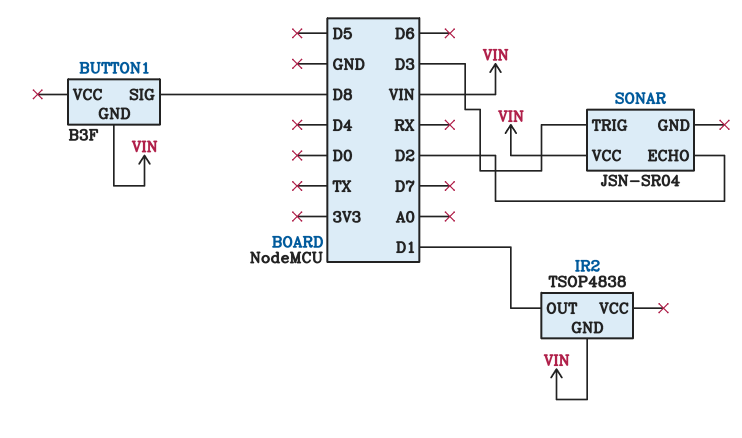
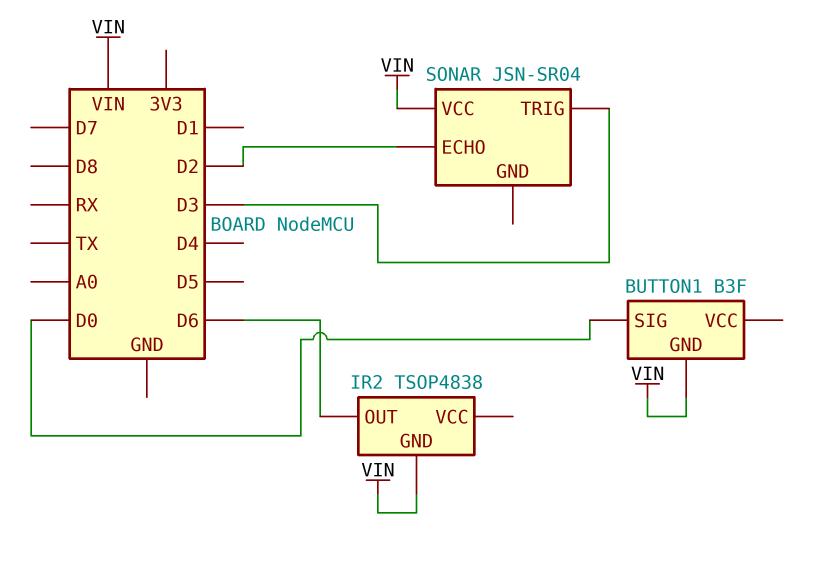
BUTTON1 pin SIG: D8 -> D0
IR2 pin OUT: D1 -> D6

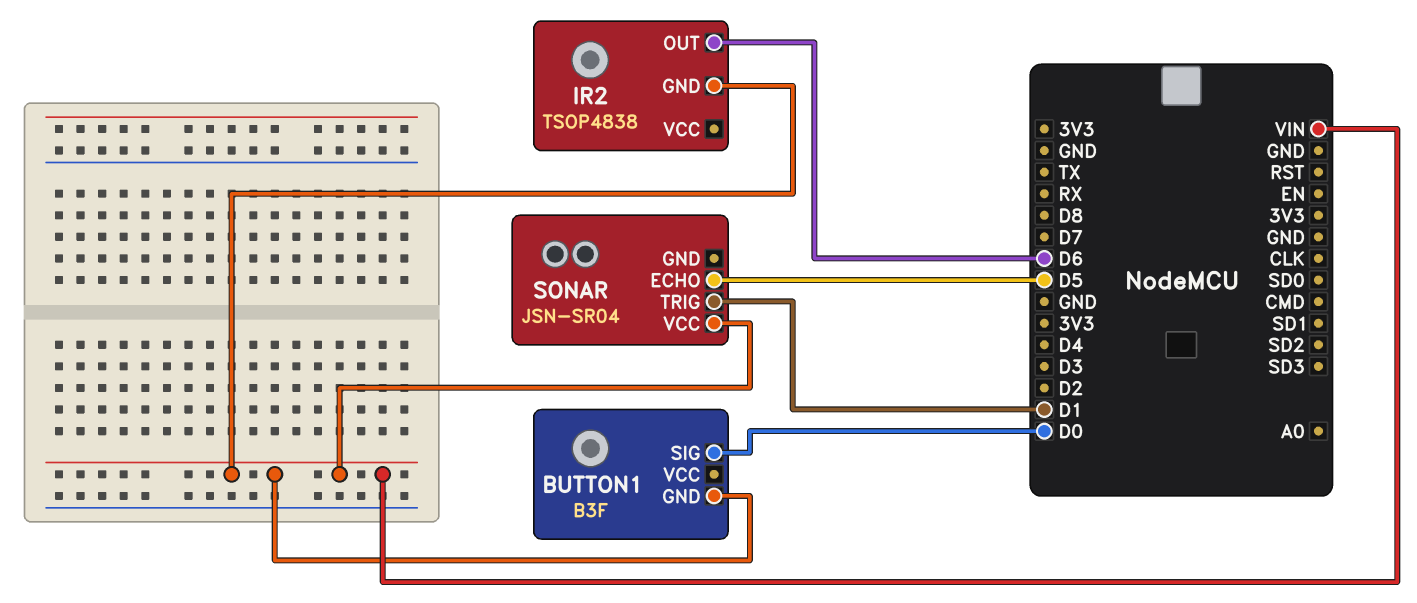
SONAR pin ECHO: D2 -> D5
SONAR pin TRIG: D3 -> D1

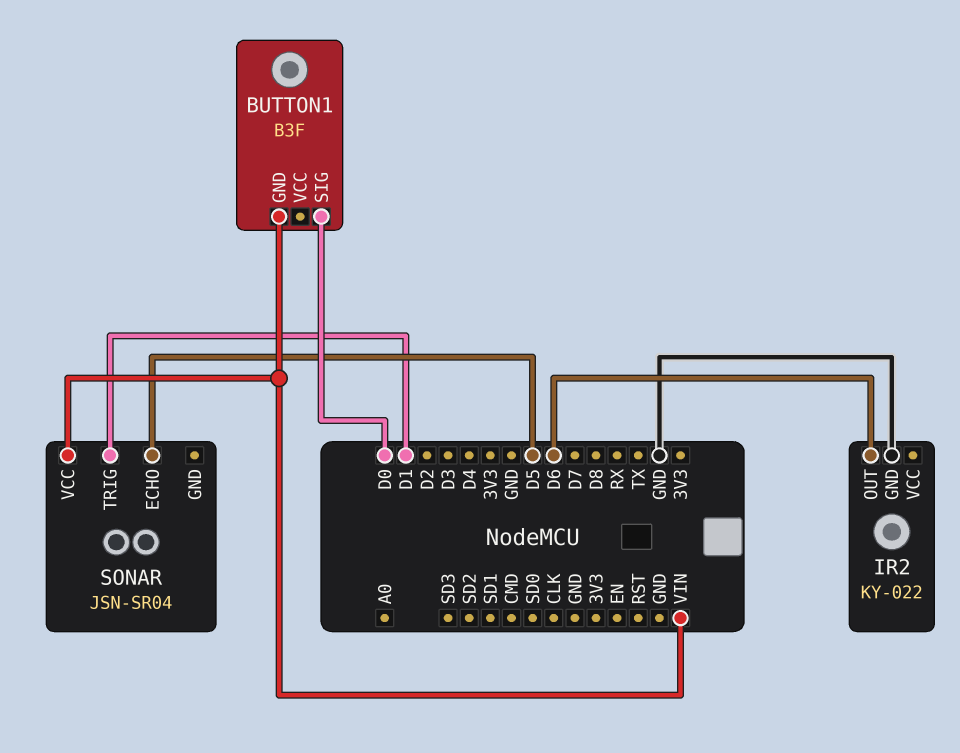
IR2: TSOP4838 -> KY-022
IR2 pin GND: VIN -> GND

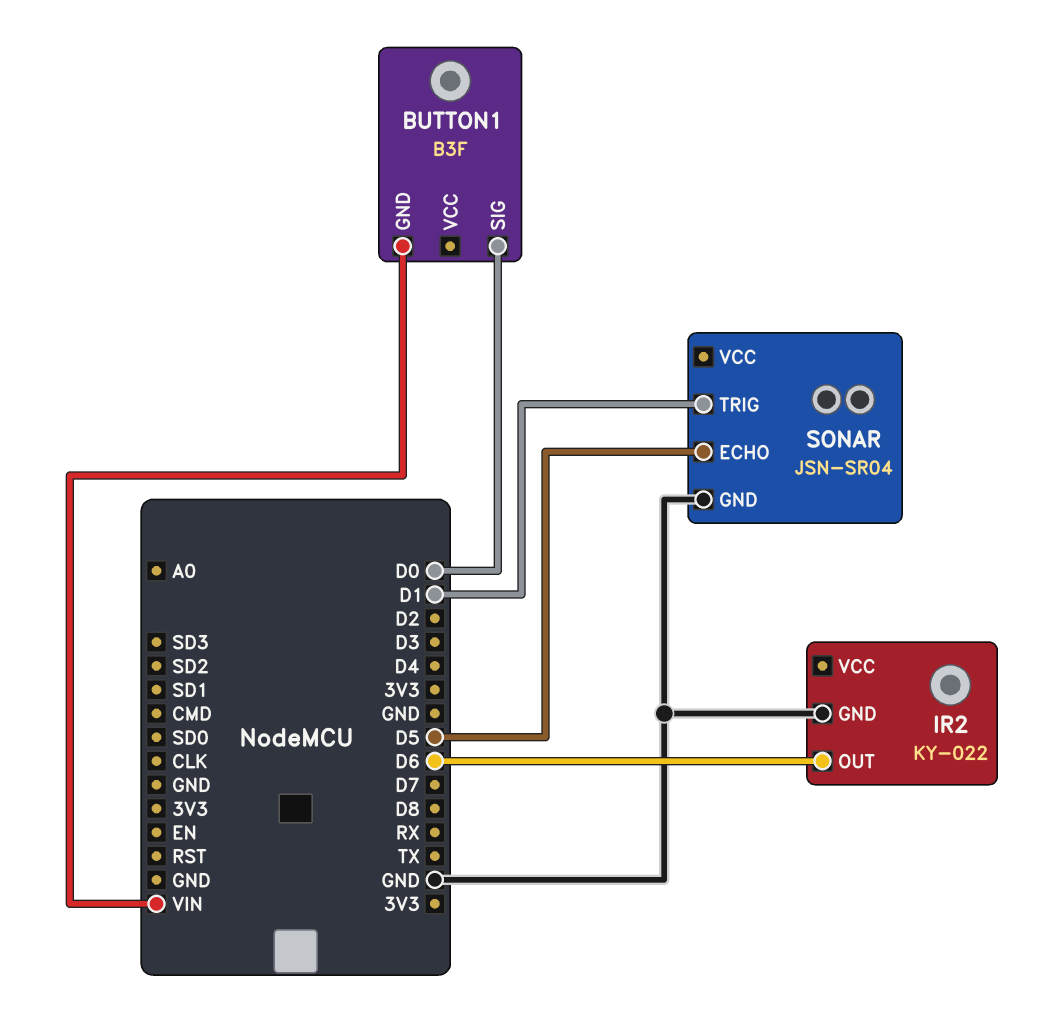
SONAR pin GND: none -> GND
SONAR pin VCC: VIN -> none

